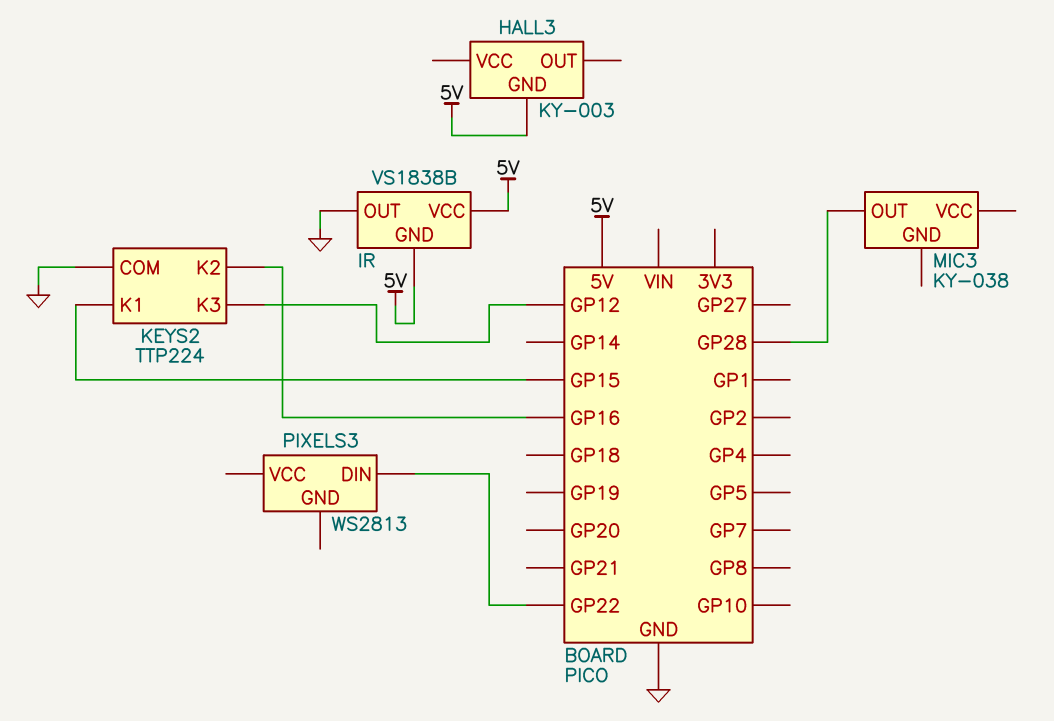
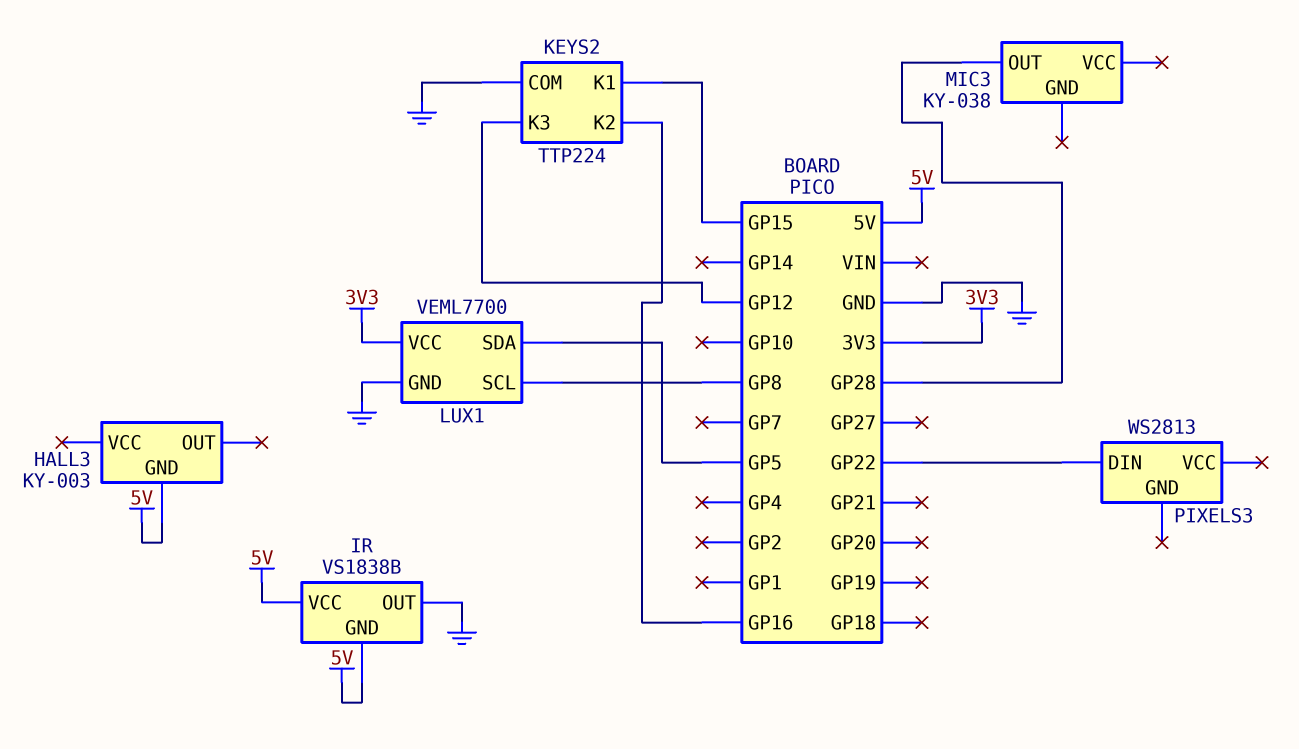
LUX1: none -> VEML7700
LUX1 pin GND: none -> GND
LUX1 pin SCL: none -> GP8
LUX1 pin SDA: none -> GP5
LUX1 pin VCC: none -> 3V3

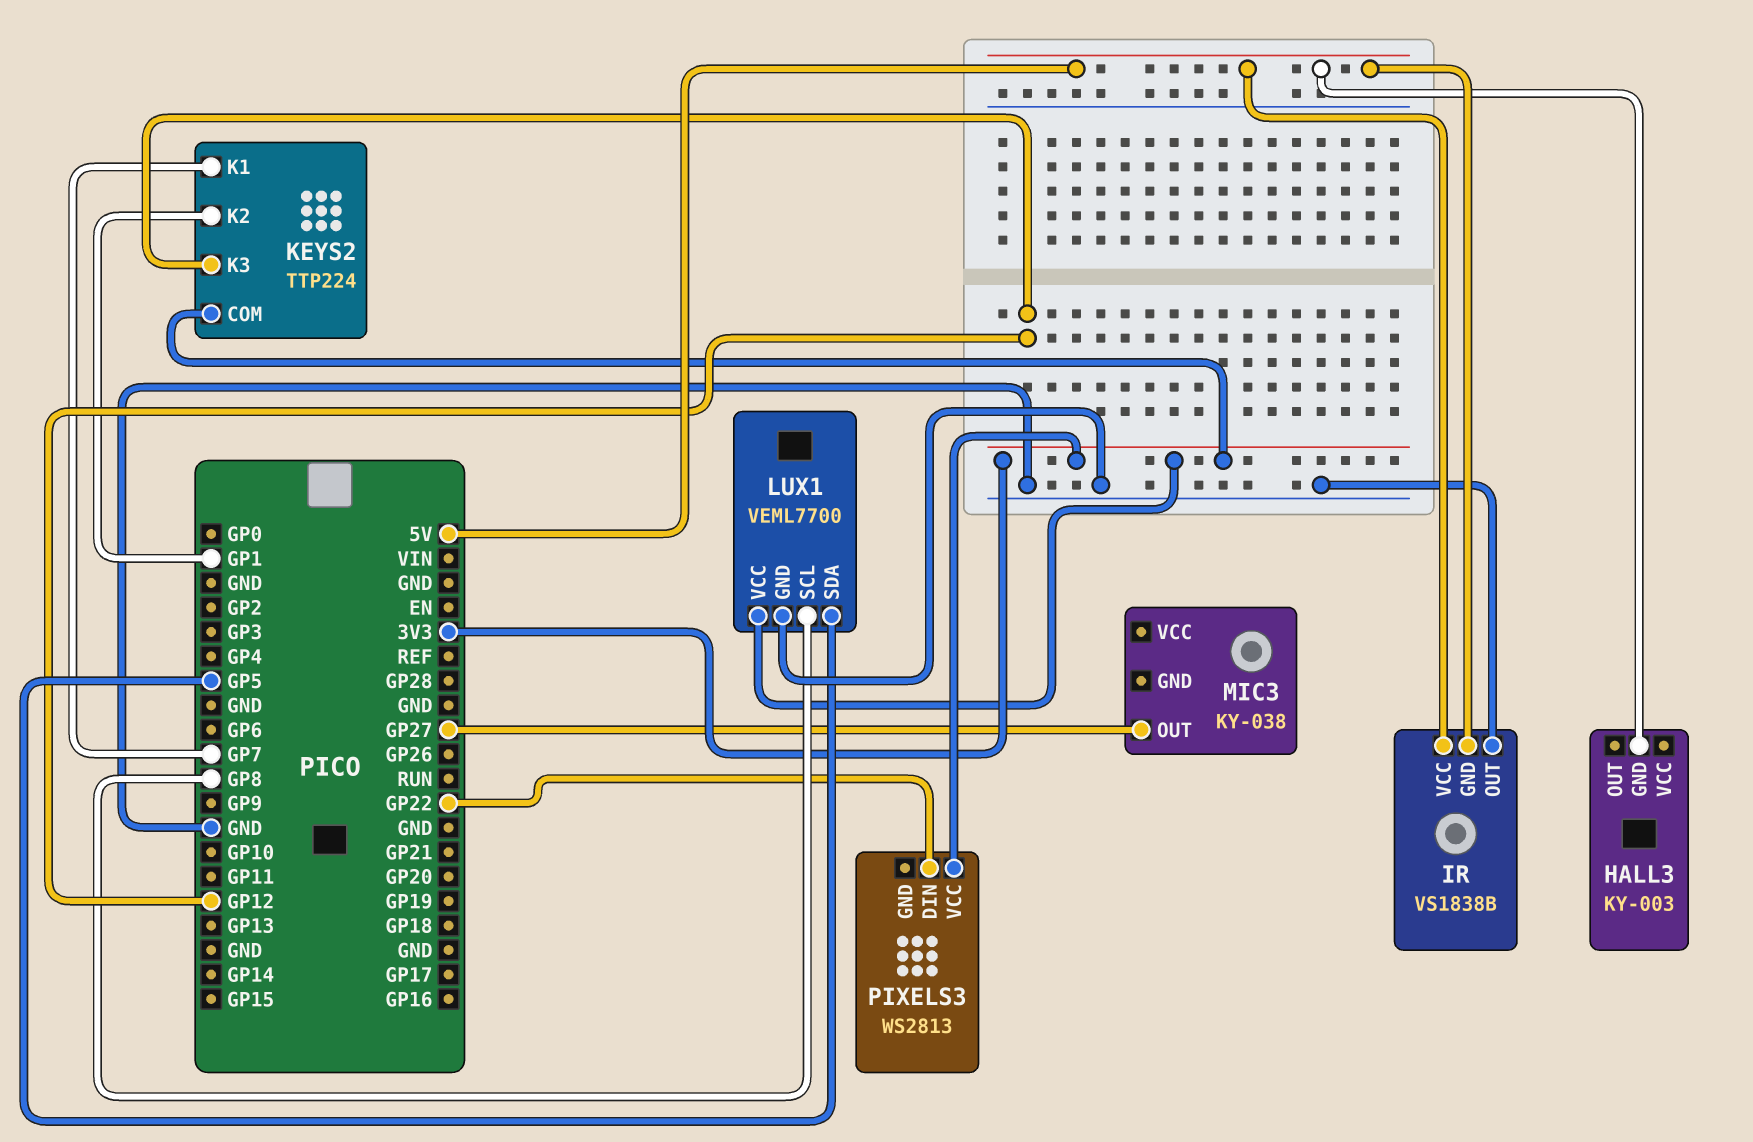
KEYS2 pin COM: GND -> 3V3
KEYS2 pin K1: GP15 -> GP7
KEYS2 pin K2: GP16 -> GP1
MIC3 pin OUT: GP28 -> GP27
PIXELS3 pin VCC: none -> 3V3

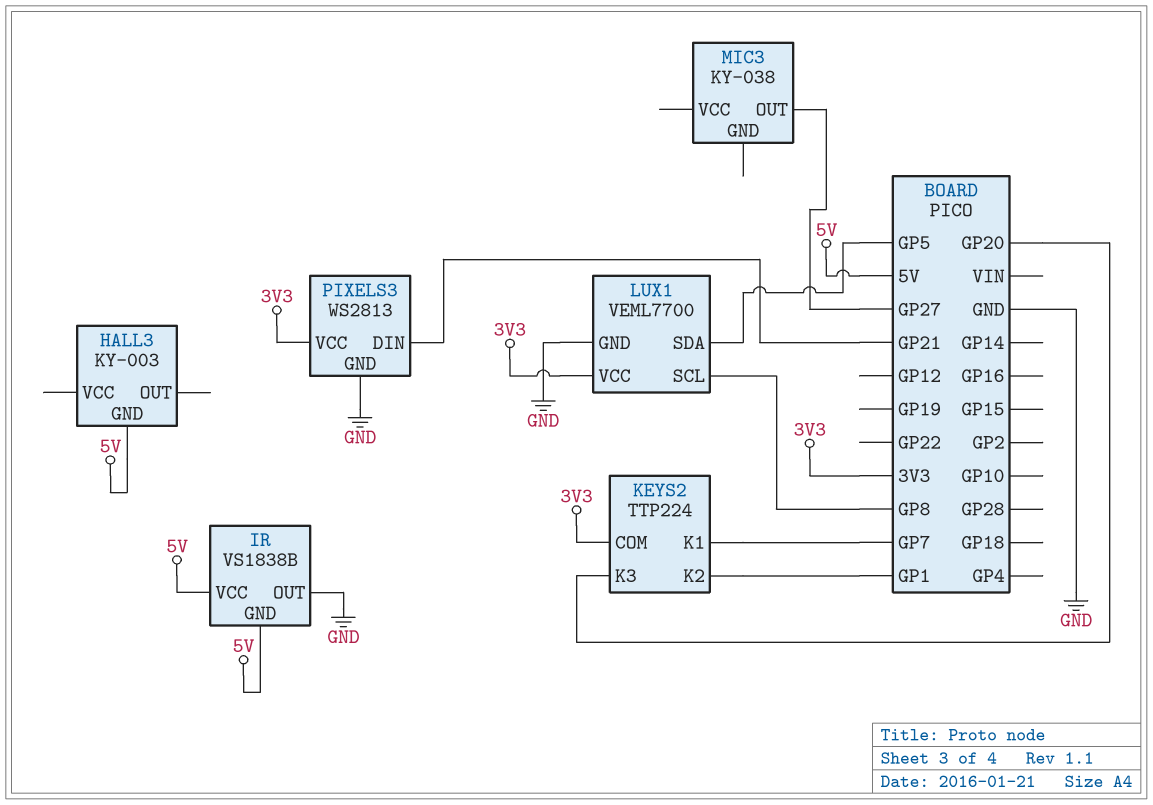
KEYS2 pin K3: GP12 -> GP20
PIXELS3 pin DIN: GP22 -> GP21
PIXELS3 pin GND: none -> GND

